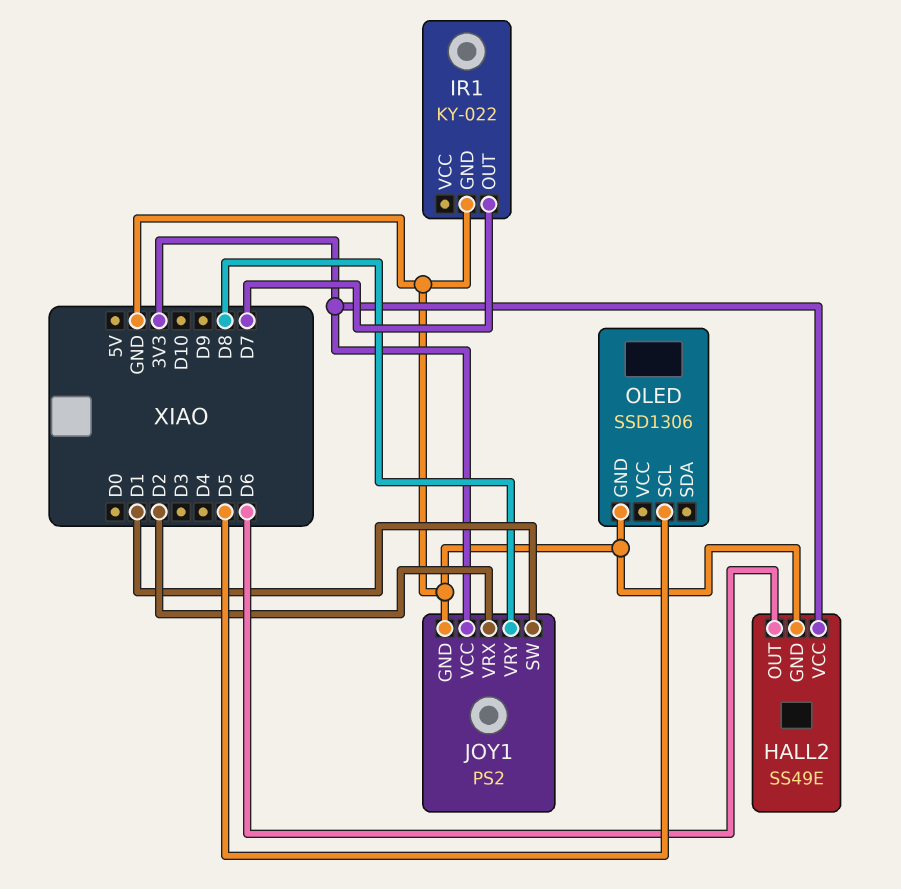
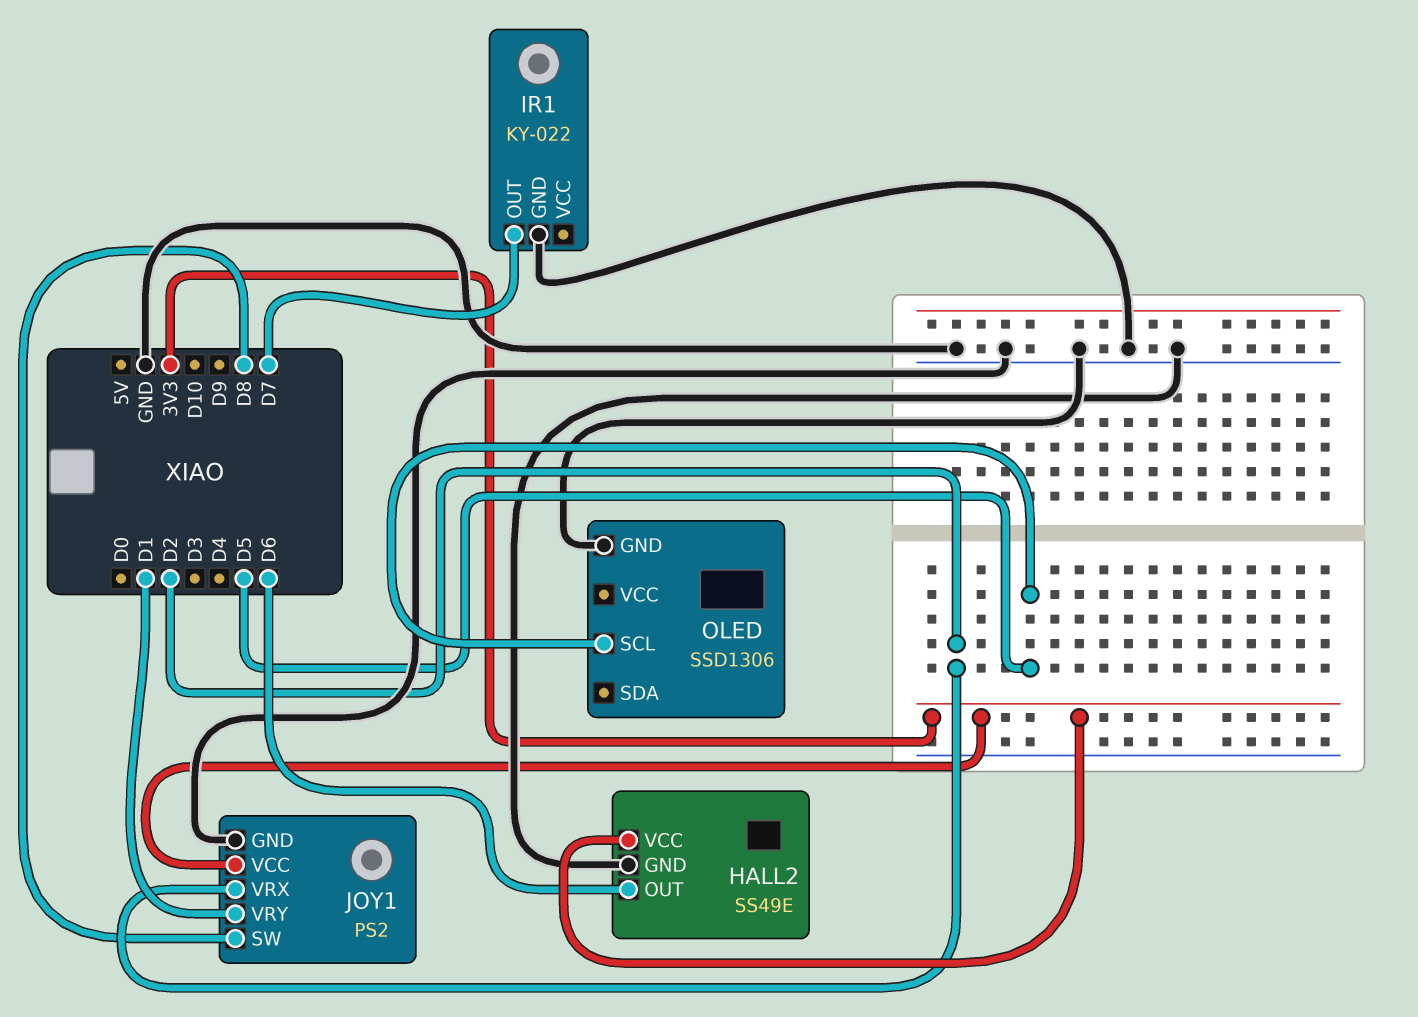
JOY1 pin SW: D1 -> D8
JOY1 pin VRY: D8 -> D1

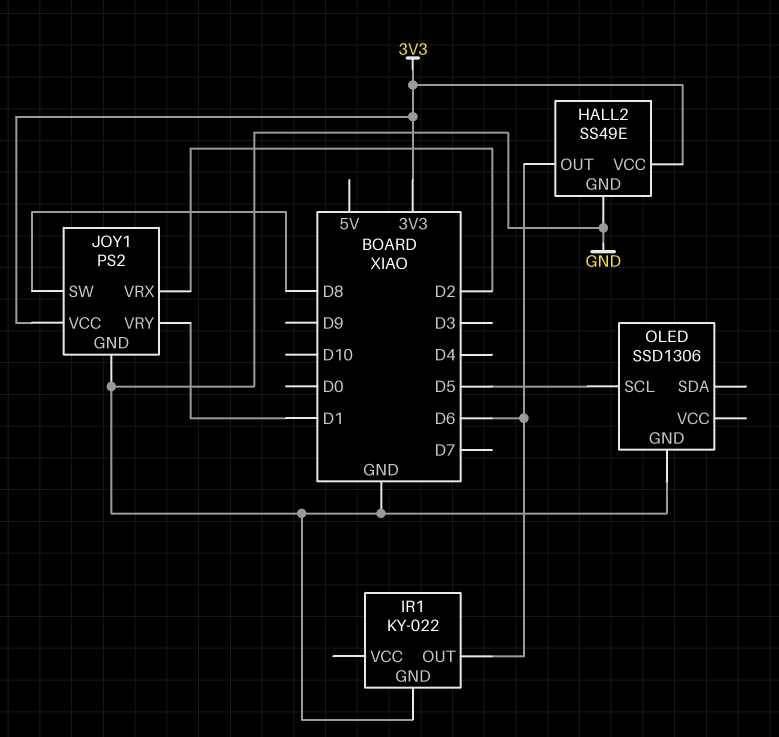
IR1 pin OUT: D7 -> D6

